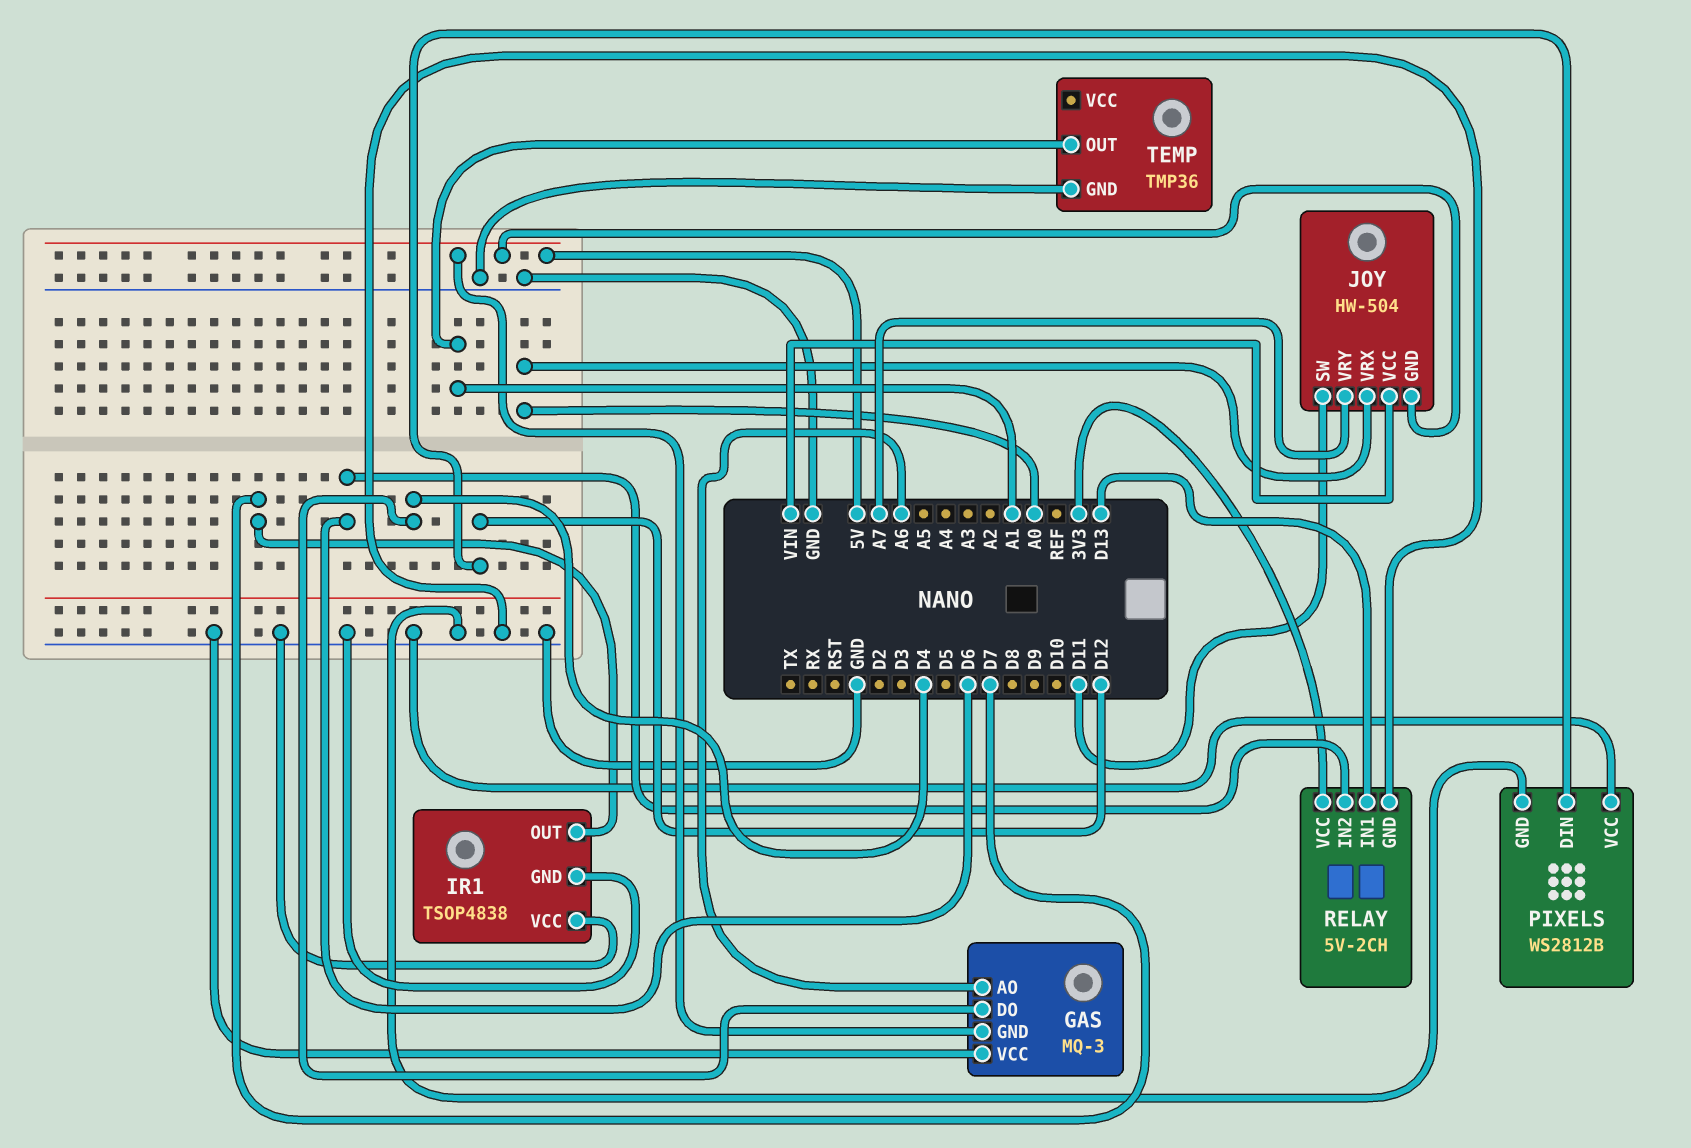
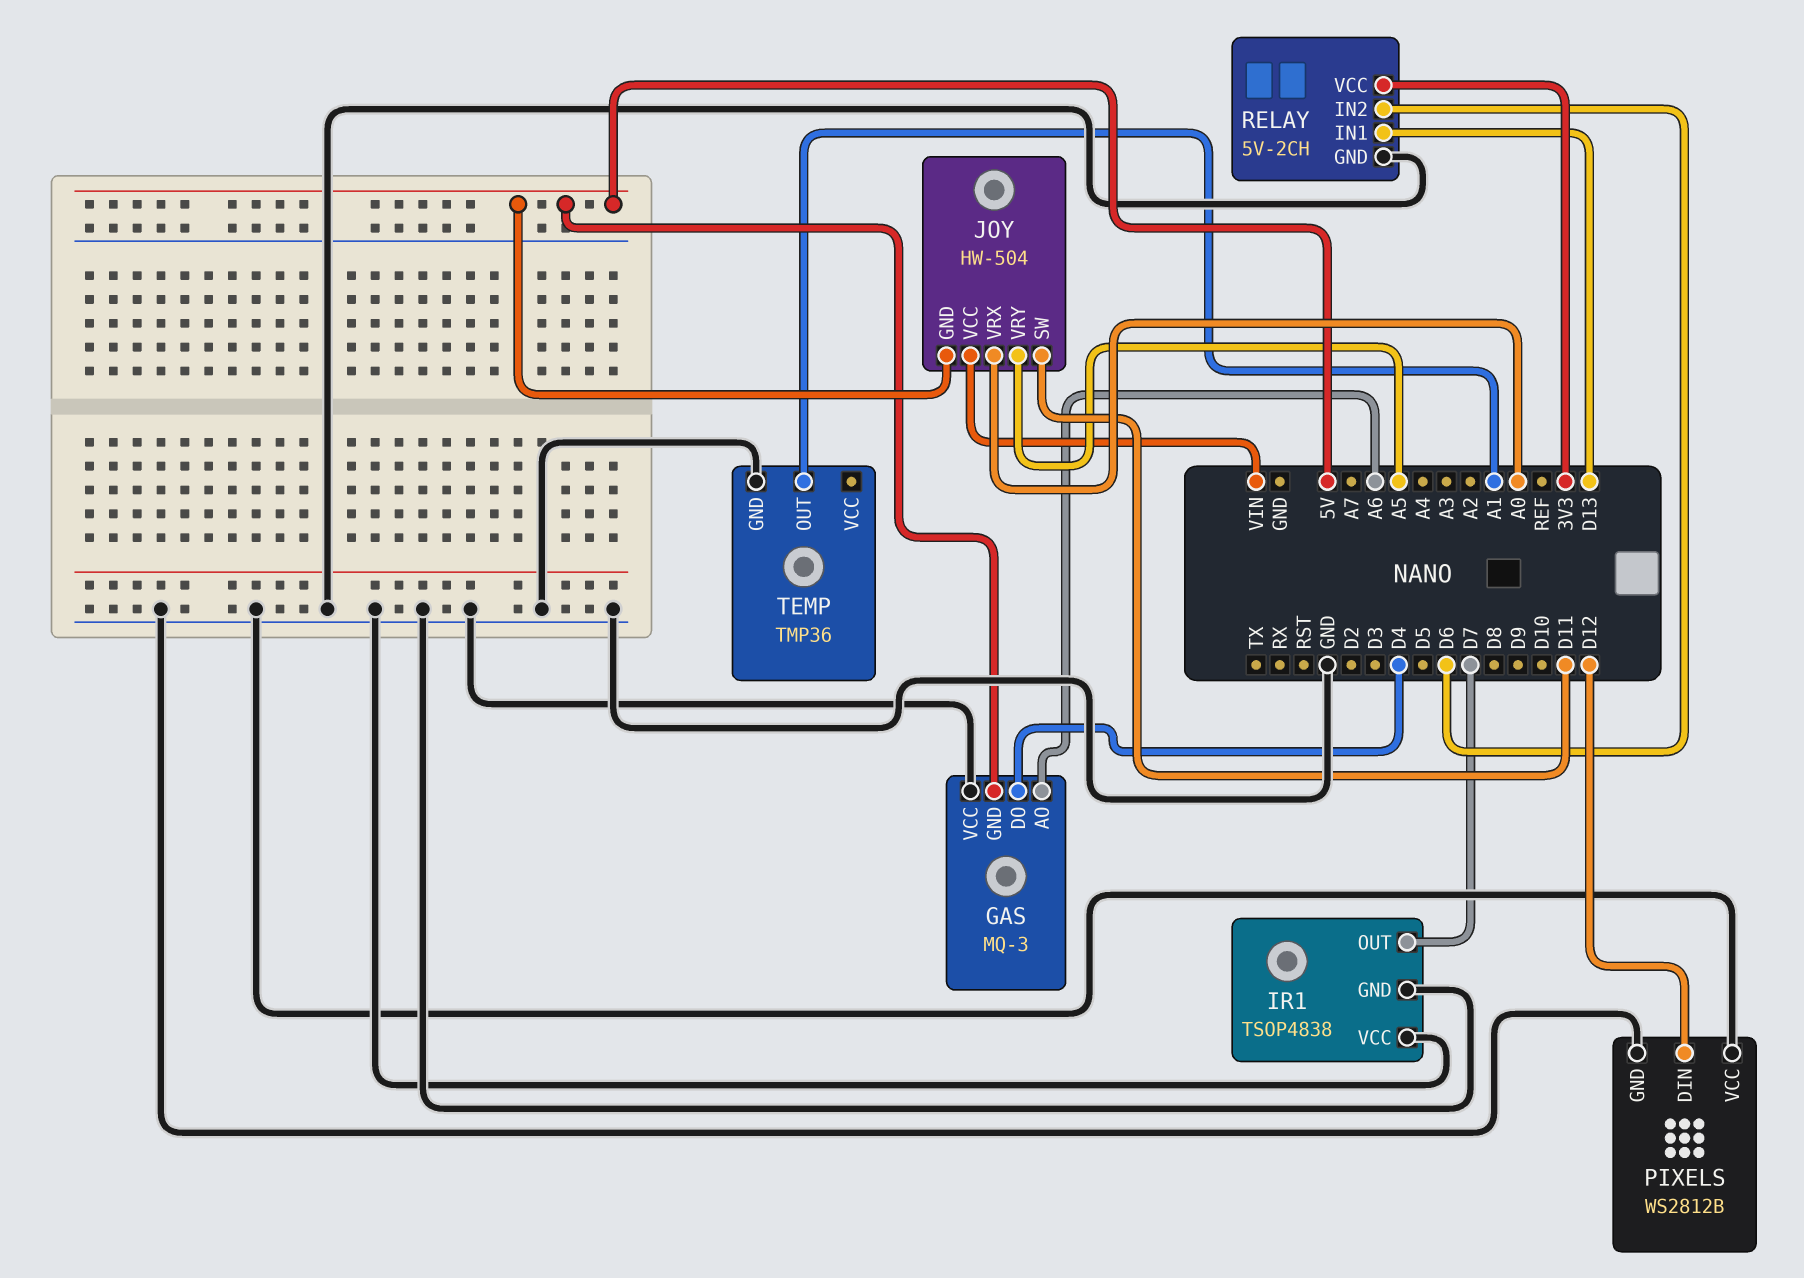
JOY pin VRY: A7 -> A5

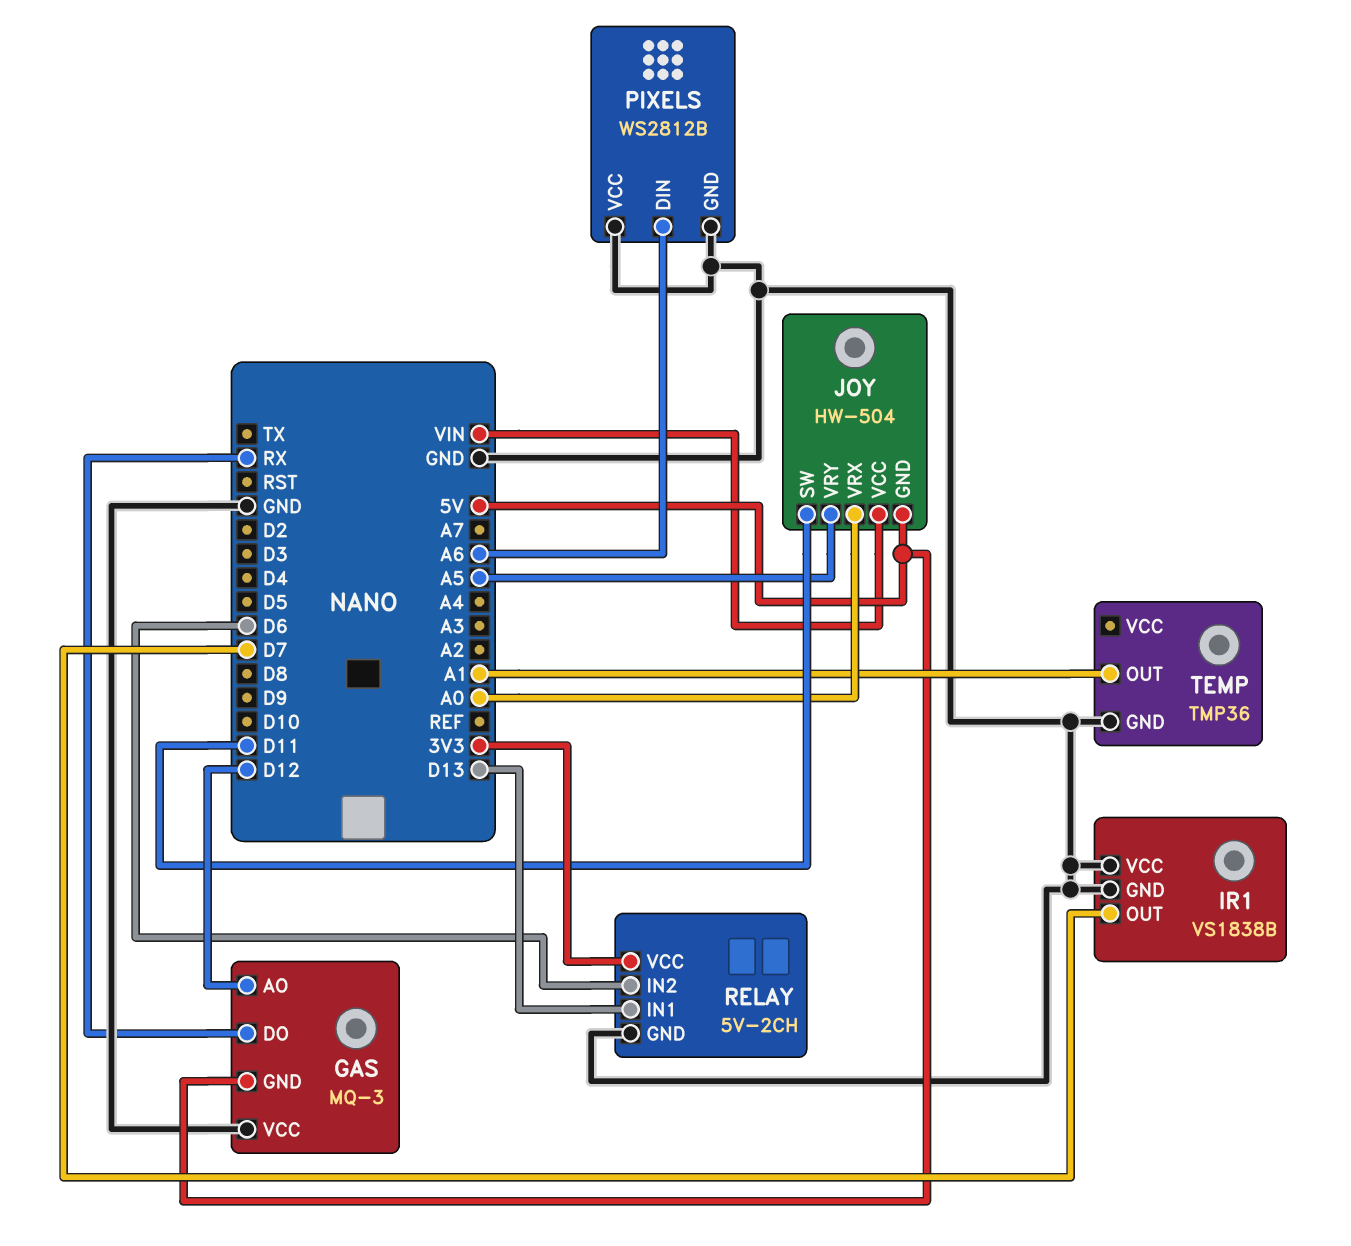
GAS pin AO: A6 -> D12
GAS pin DO: D4 -> RX
IR1: TSOP4838 -> VS1838B
PIXELS pin DIN: D12 -> A6

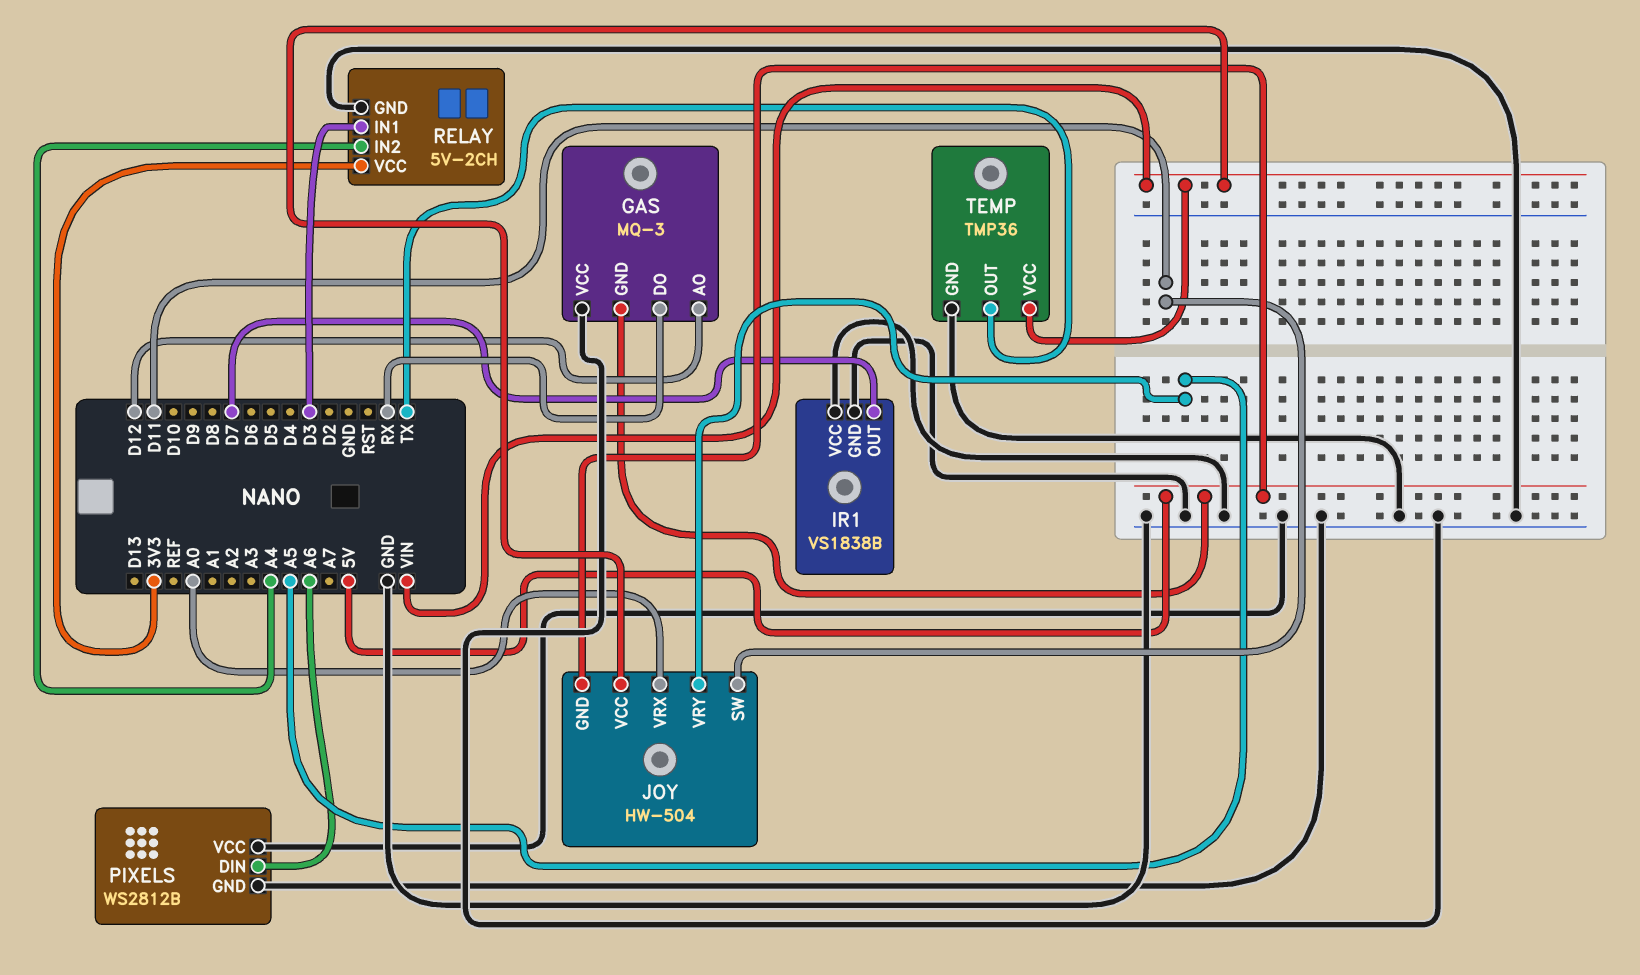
RELAY pin IN1: D13 -> D3
RELAY pin IN2: D6 -> A4
TEMP pin OUT: A1 -> TX
TEMP pin VCC: none -> VIN

